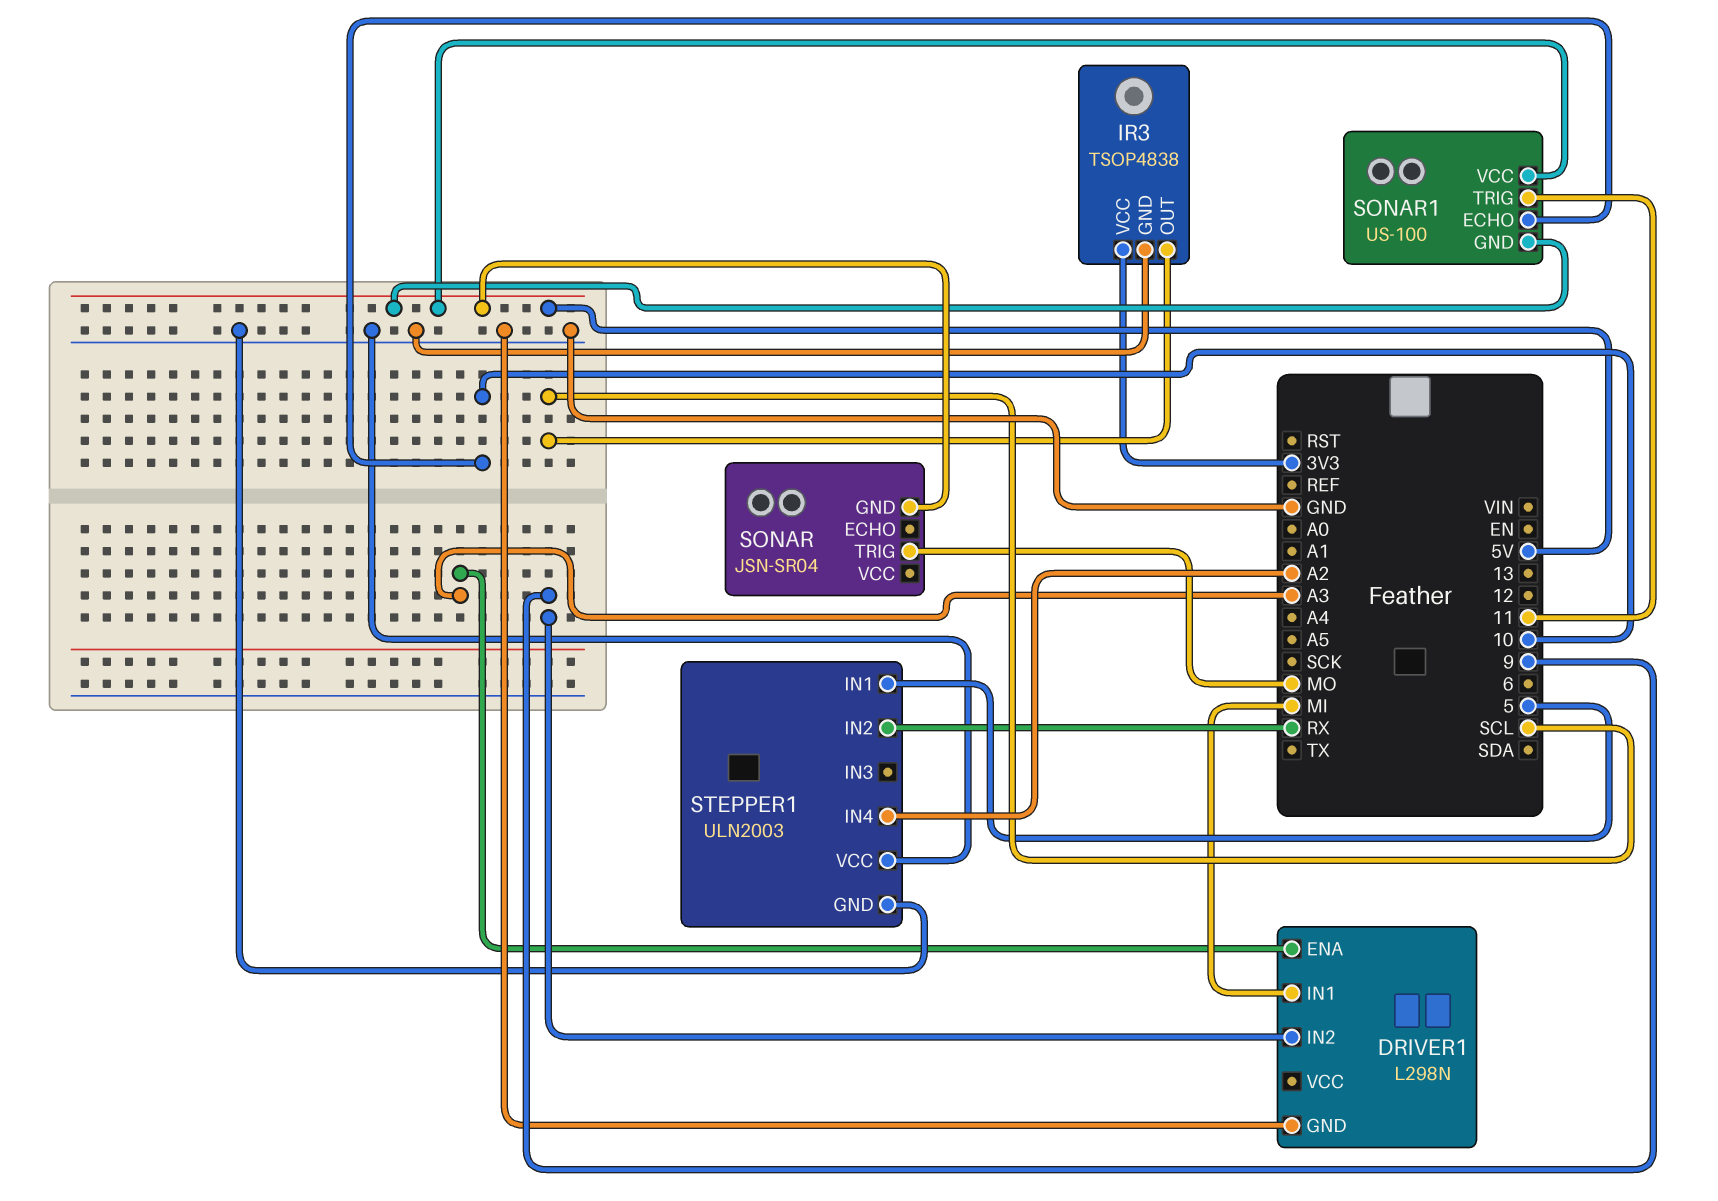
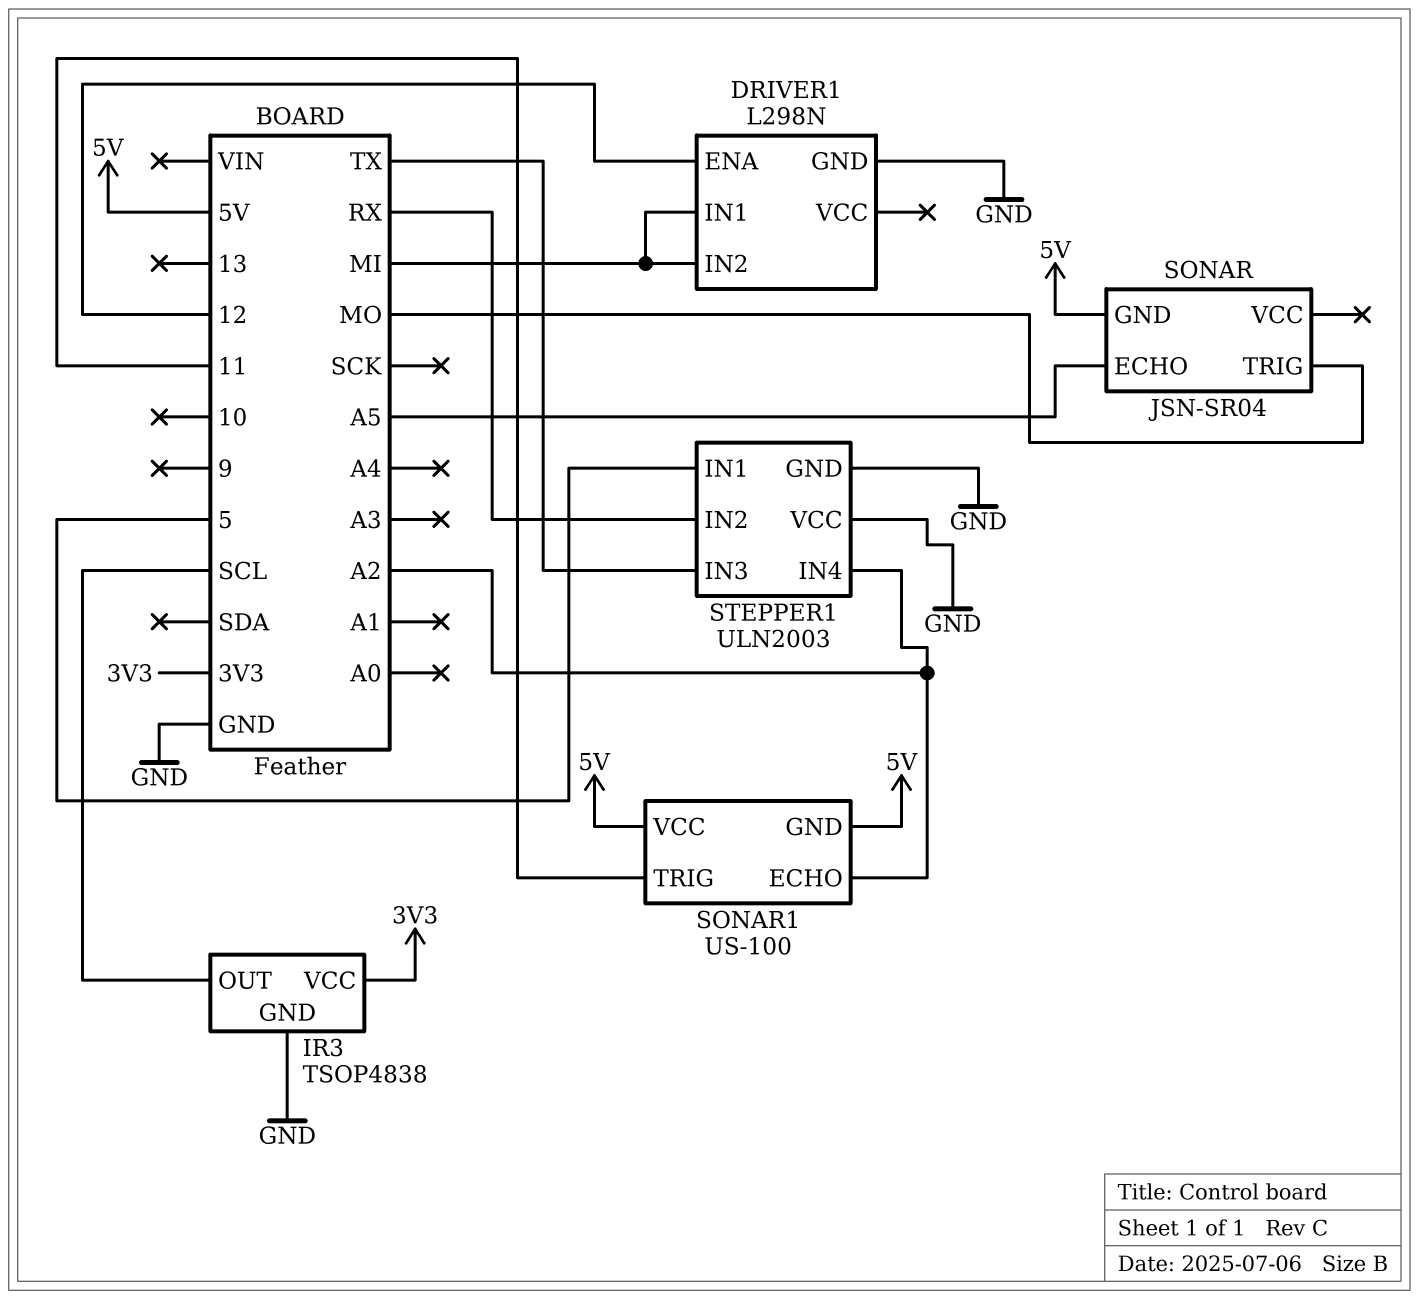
DRIVER1 pin ENA: A3 -> 12
DRIVER1 pin IN2: 9 -> MI
SONAR pin ECHO: none -> A5
SONAR1 pin ECHO: 10 -> A2
STEPPER1 pin IN3: none -> TX

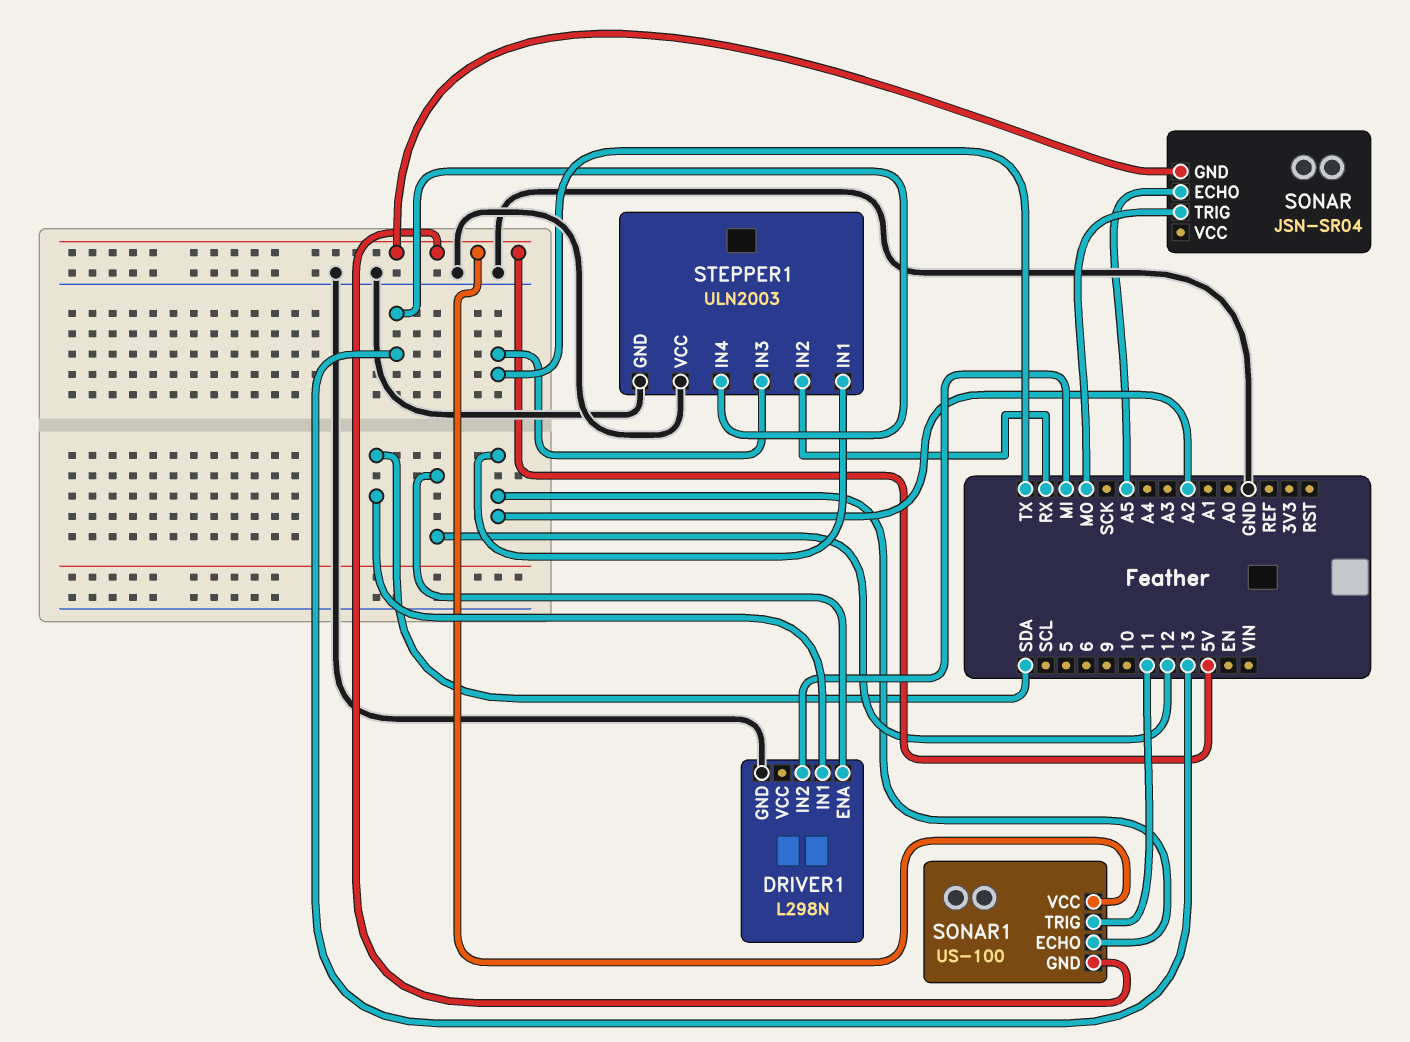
DRIVER1 pin IN1: MI -> SDA
IR3: TSOP4838 -> none
IR3 pin GND: GND -> none
IR3 pin OUT: SCL -> none
IR3 pin VCC: 3V3 -> none
STEPPER1 pin IN1: 5 -> A2
STEPPER1 pin IN4: A2 -> 13

